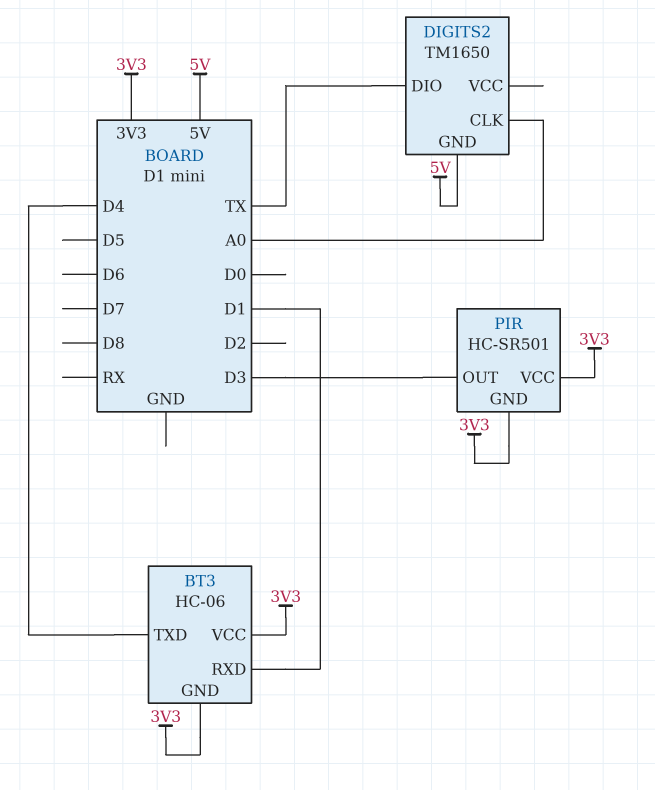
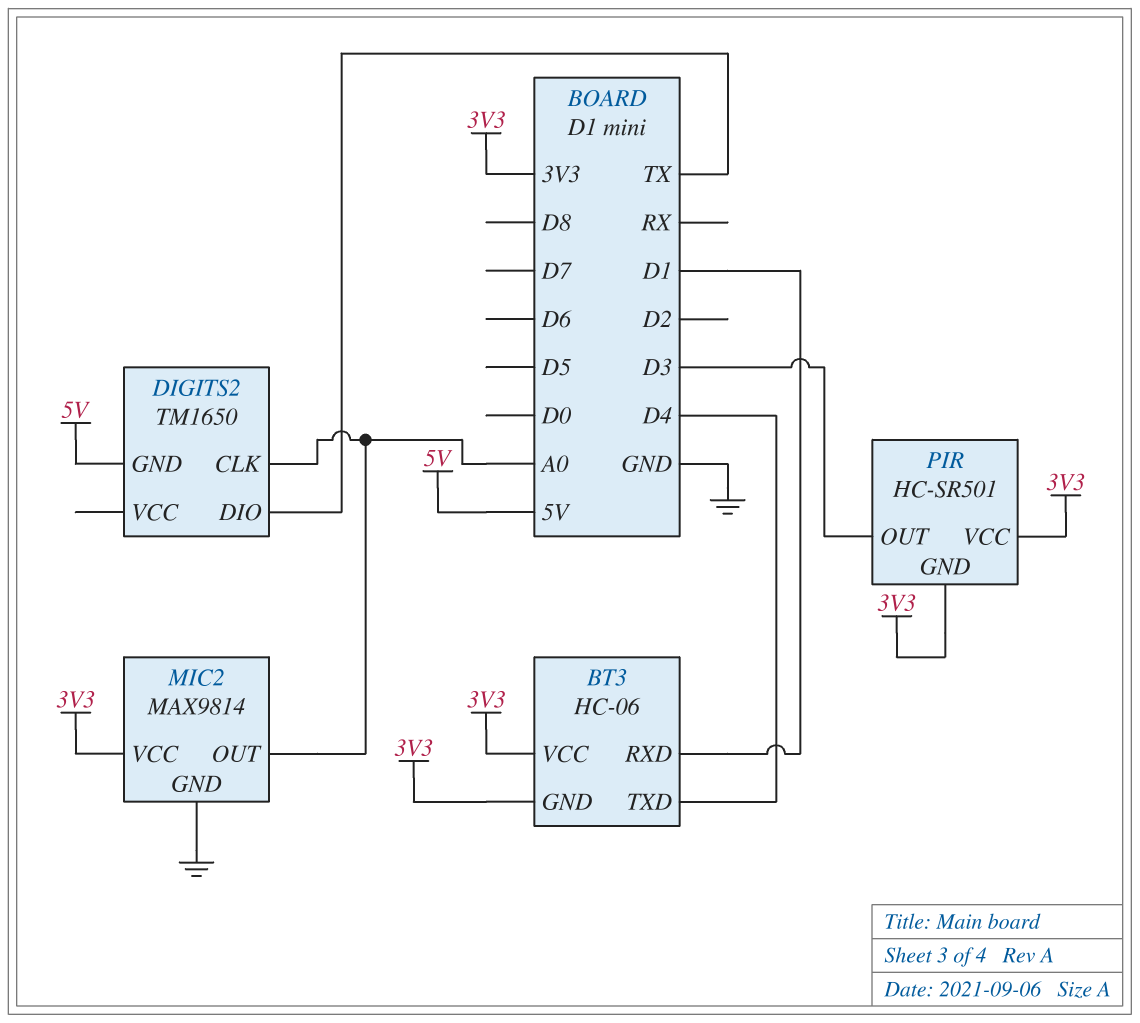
MIC2: none -> MAX9814
MIC2 pin GND: none -> GND
MIC2 pin OUT: none -> A0
MIC2 pin VCC: none -> 3V3

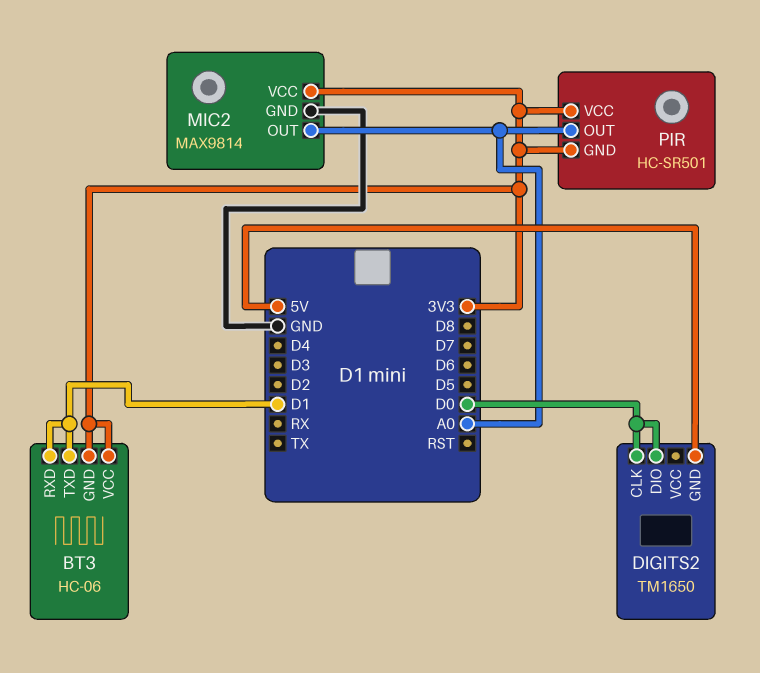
BT3 pin TXD: D4 -> D1
DIGITS2 pin CLK: A0 -> D0
DIGITS2 pin DIO: TX -> D0
PIR pin OUT: D3 -> A0

